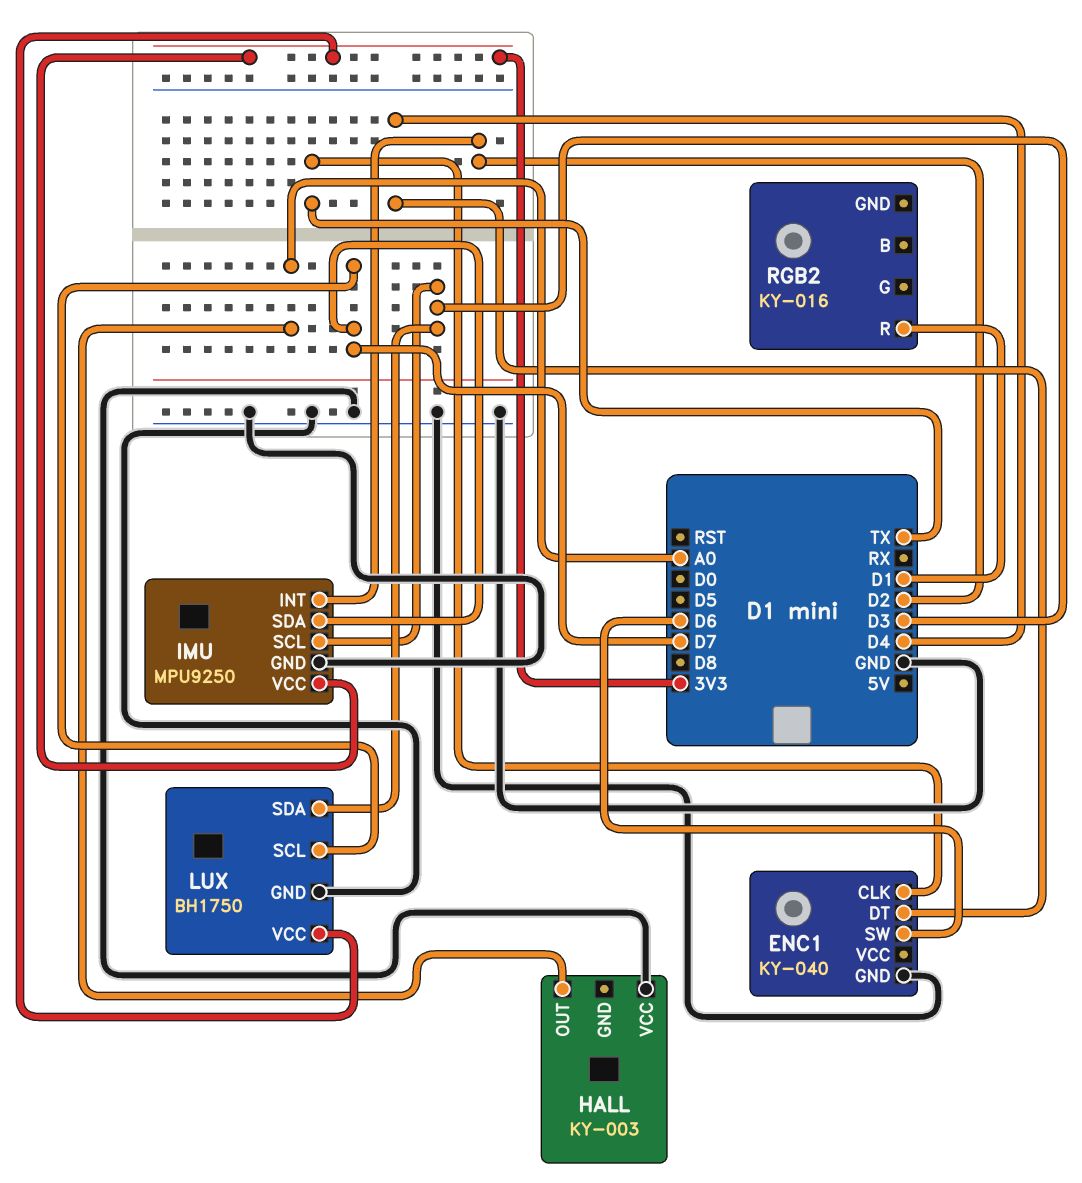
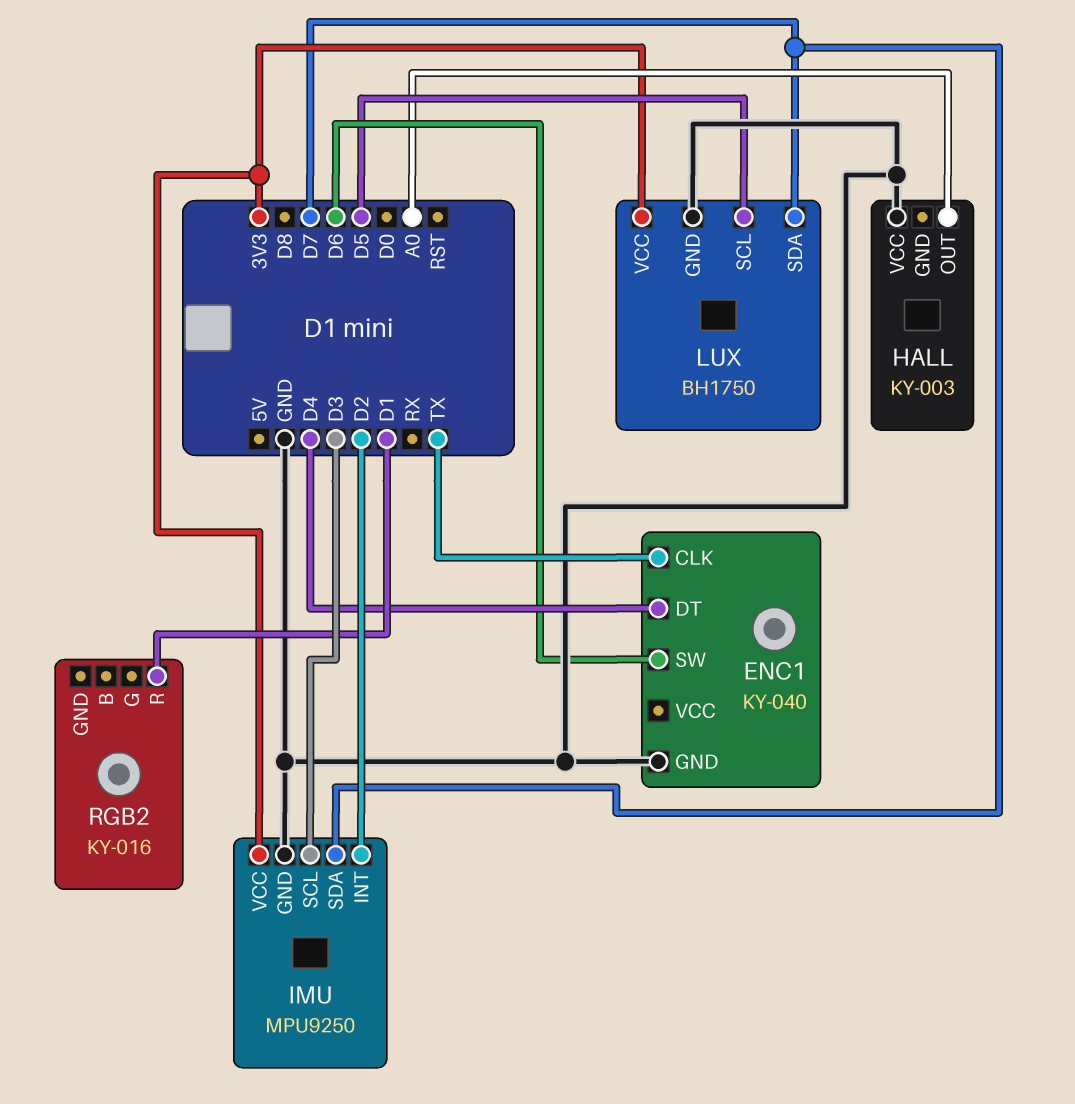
LUX pin SCL: D7 -> D5
LUX pin SDA: D3 -> D7

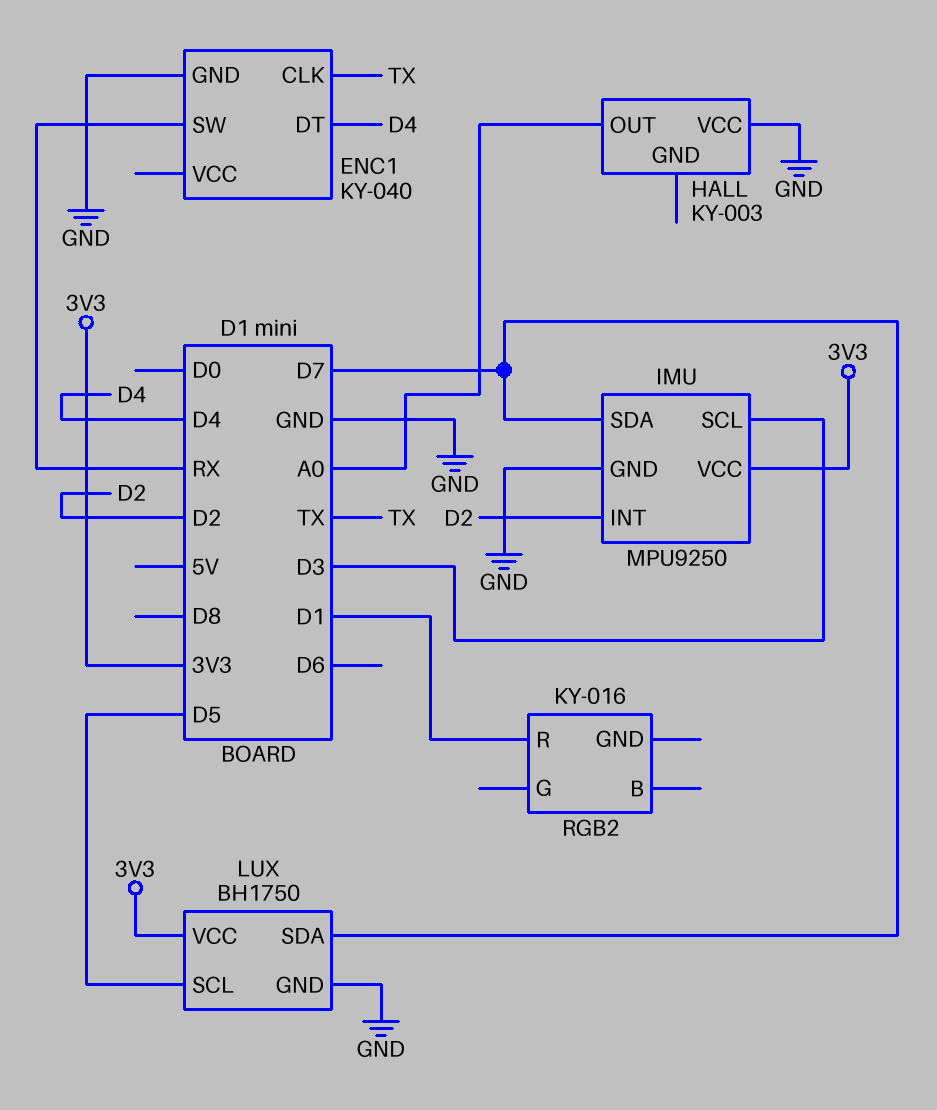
ENC1 pin SW: D6 -> RX

